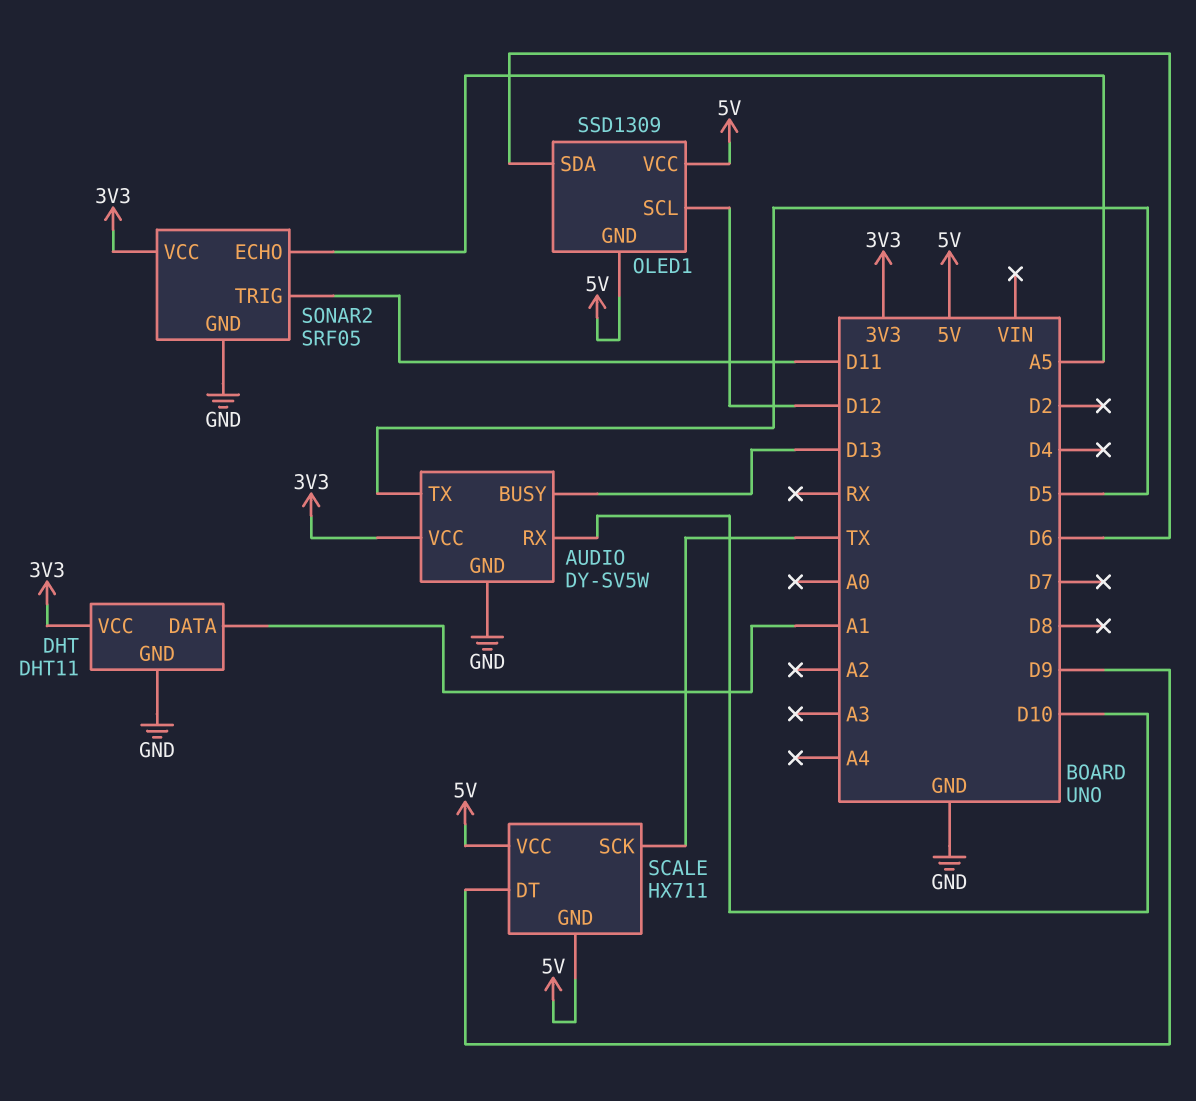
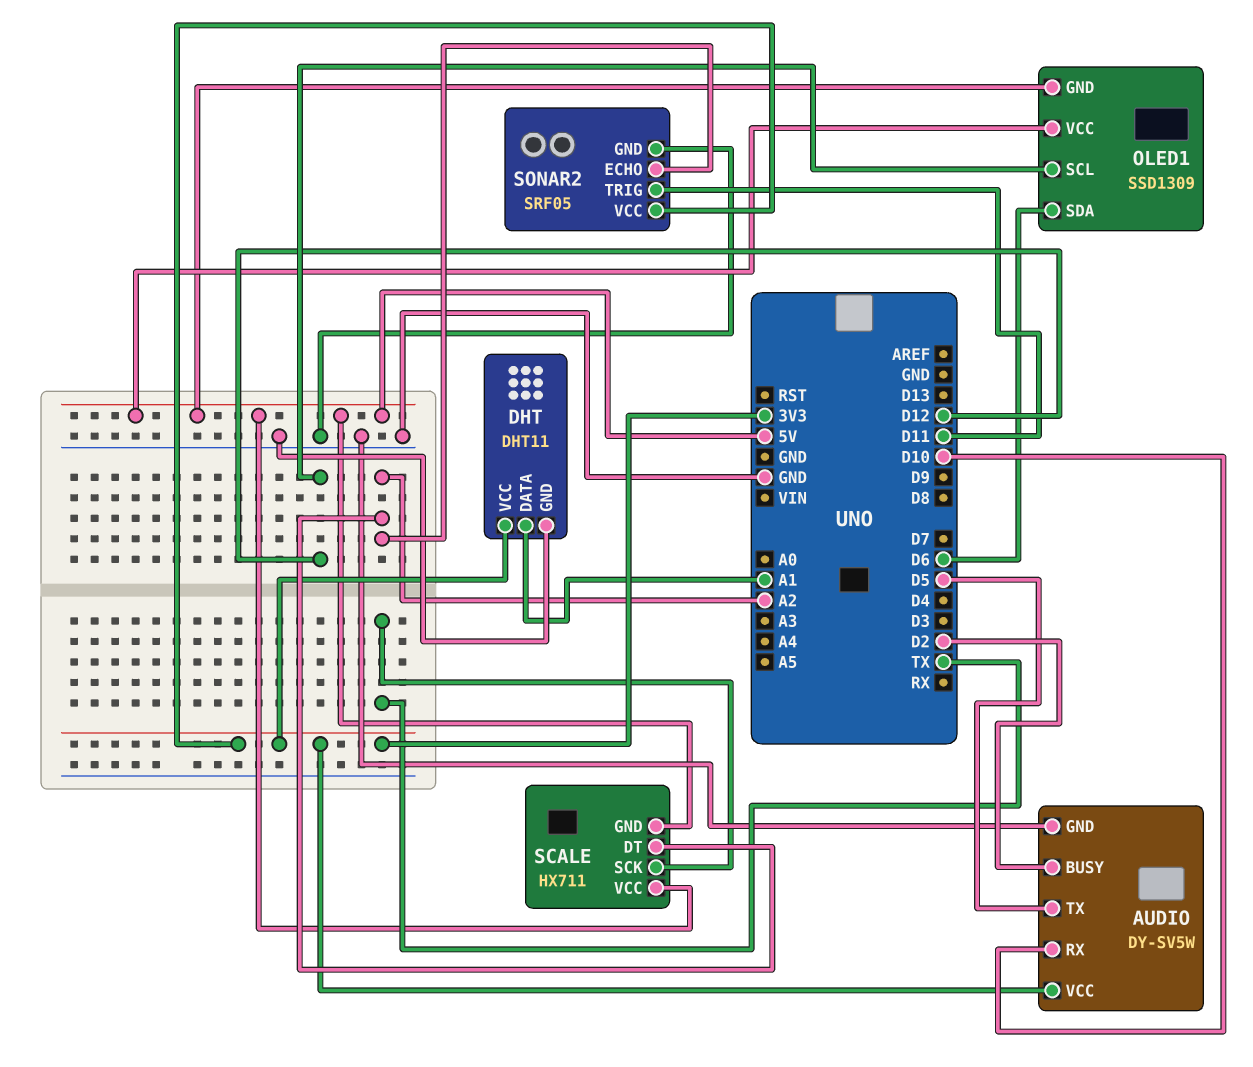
AUDIO pin BUSY: D13 -> D2
SCALE pin DT: D9 -> A2
SONAR2 pin ECHO: A5 -> A2

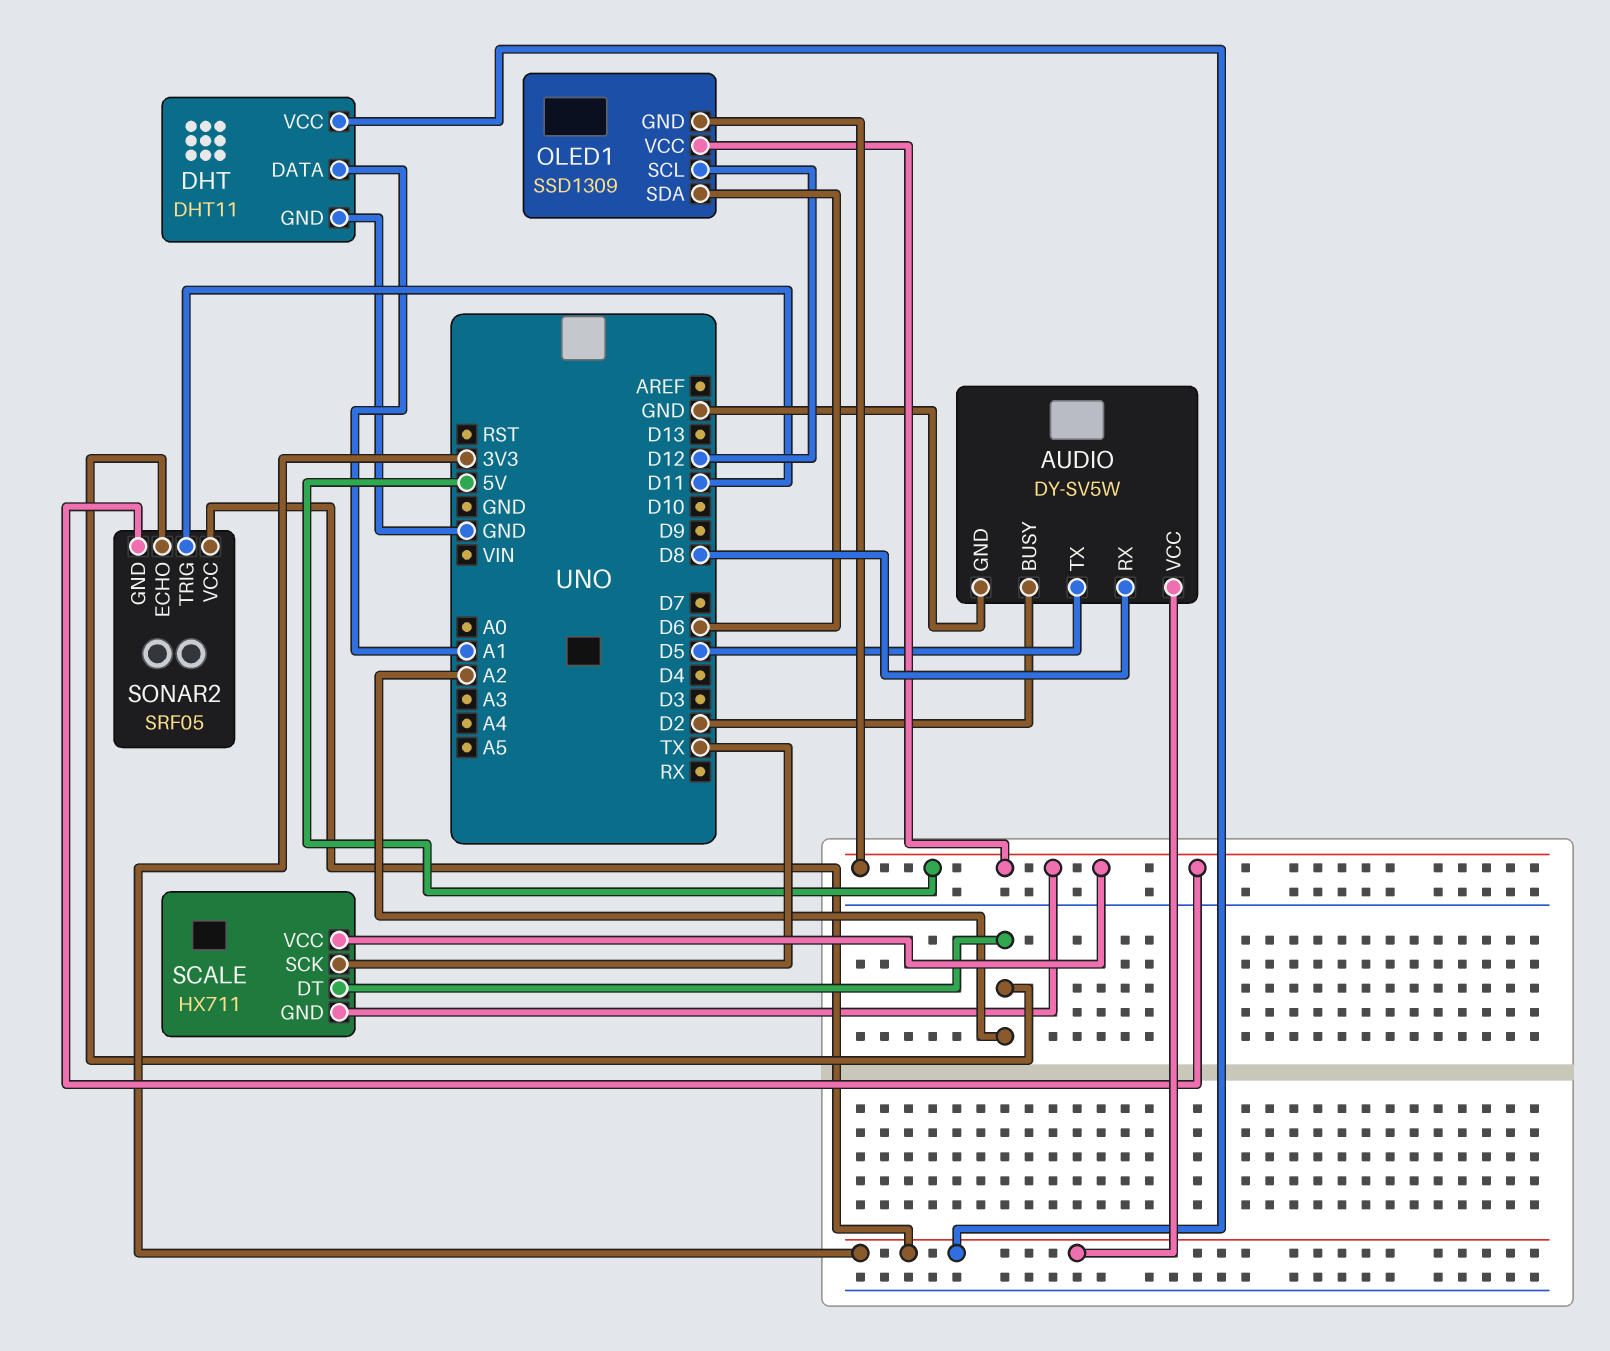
AUDIO pin RX: D10 -> D8
SONAR2 pin GND: GND -> 5V

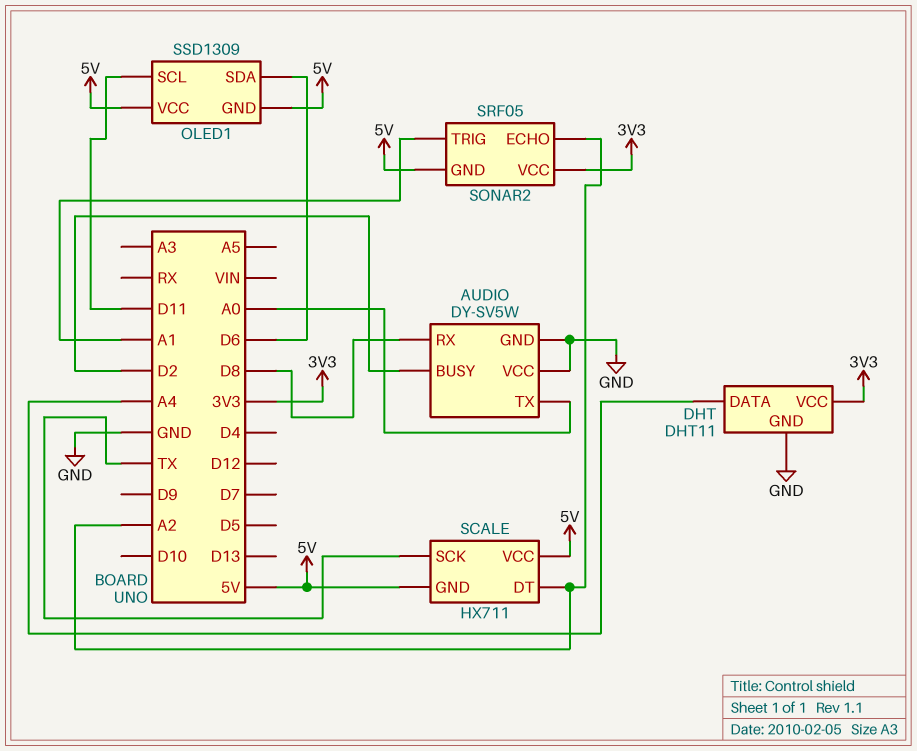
AUDIO pin TX: D5 -> A0
AUDIO pin VCC: 3V3 -> GND
DHT pin DATA: A1 -> A4
OLED1 pin SCL: D12 -> D11
SONAR2 pin TRIG: D11 -> A1

